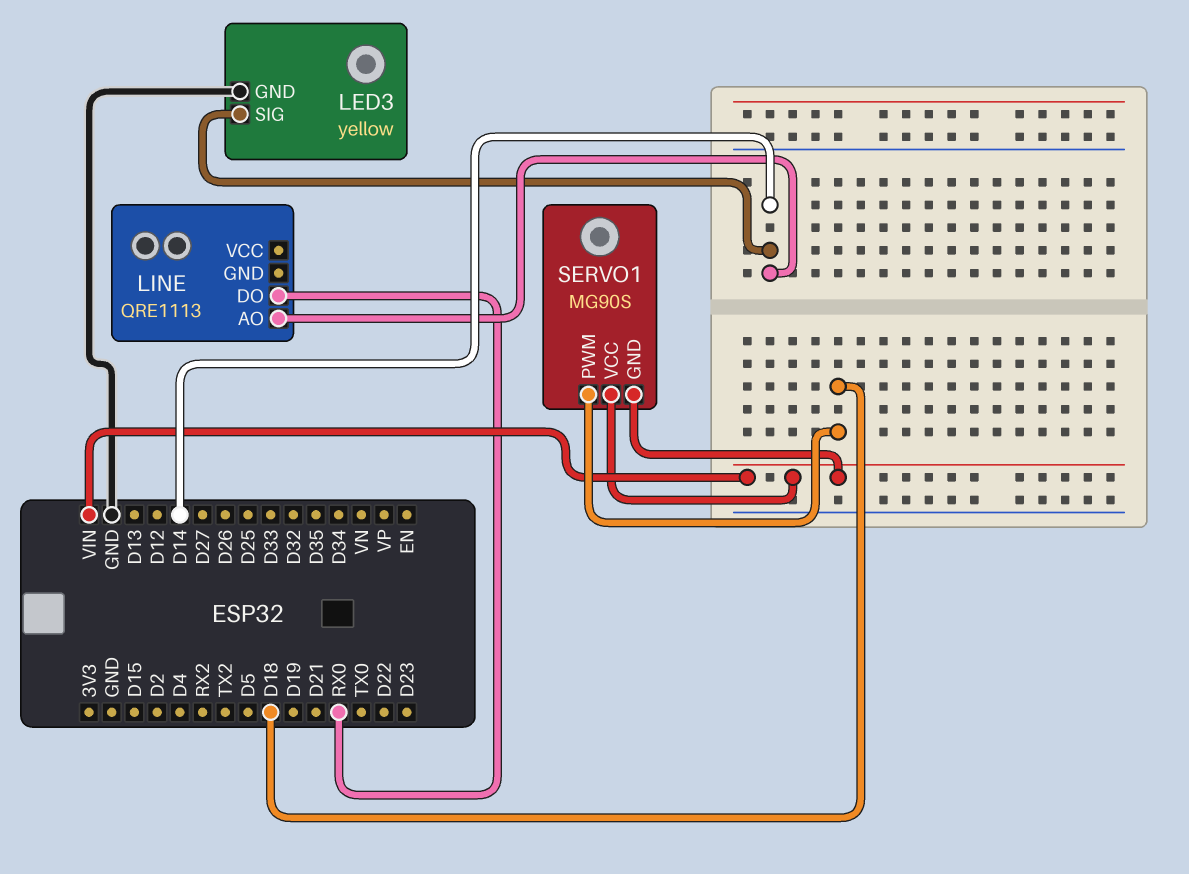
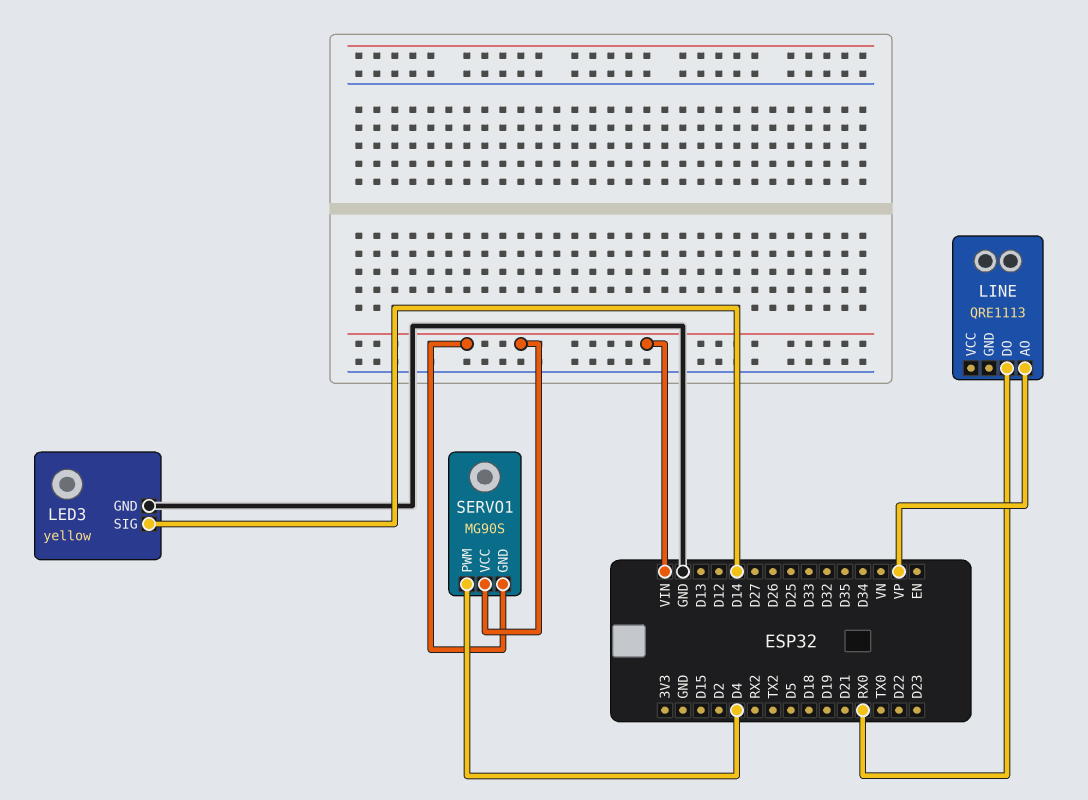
LINE pin AO: D14 -> VP
SERVO1 pin PWM: D18 -> D4

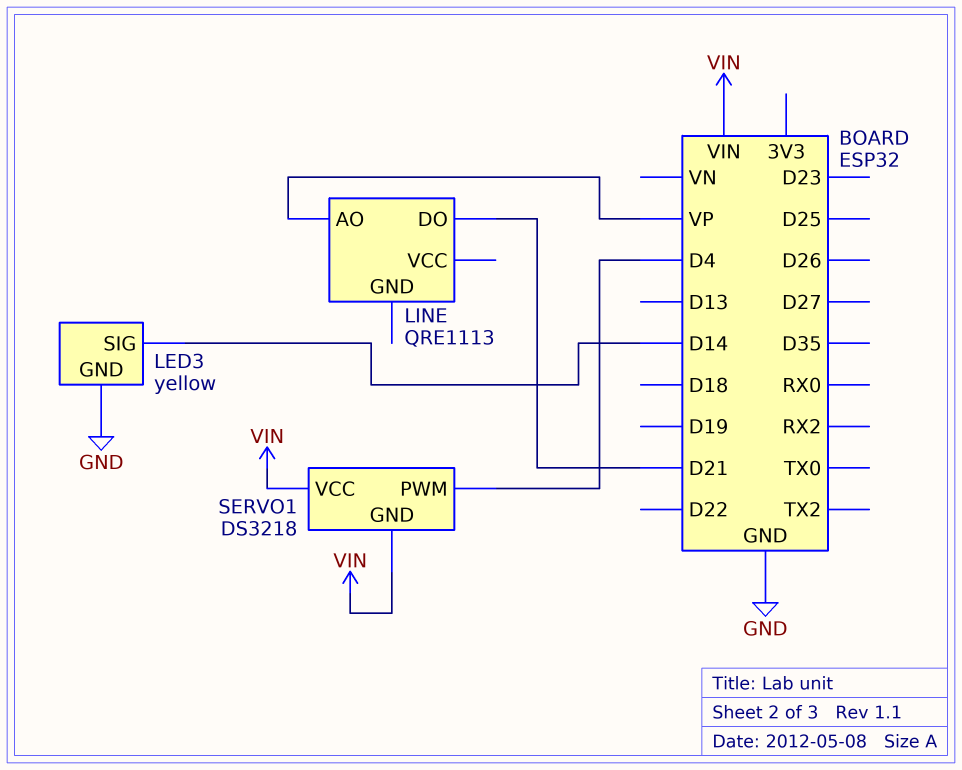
LINE pin DO: RX0 -> D21
SERVO1: MG90S -> DS3218

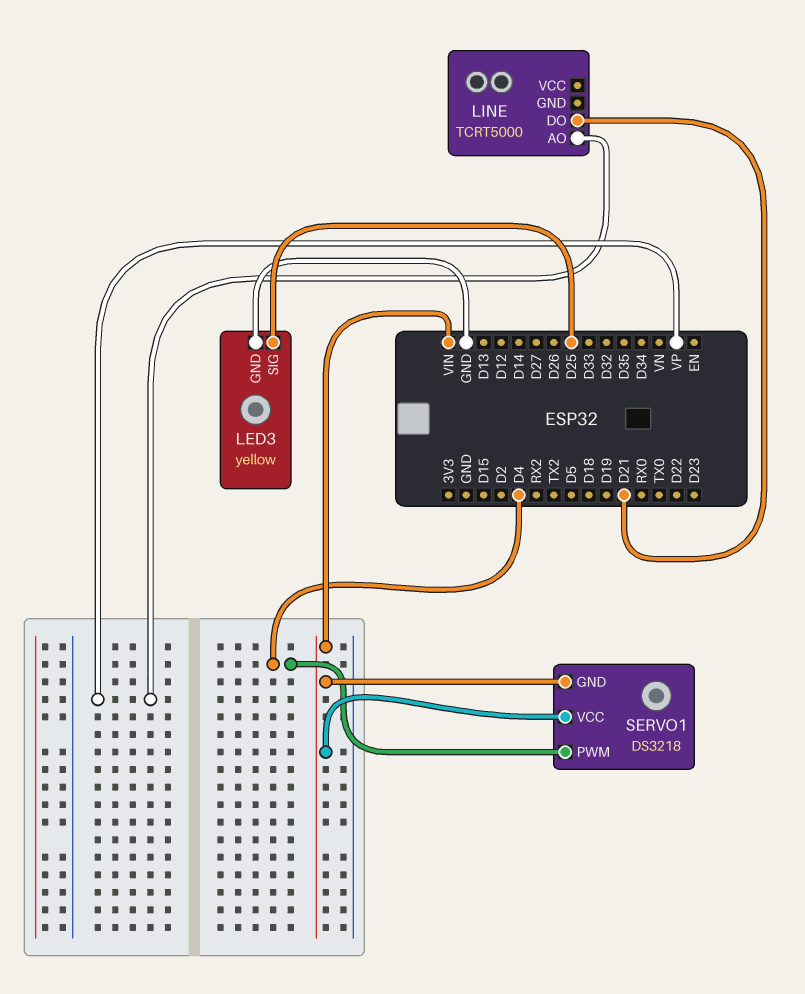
LED3 pin SIG: D14 -> D25
LINE: QRE1113 -> TCRT5000

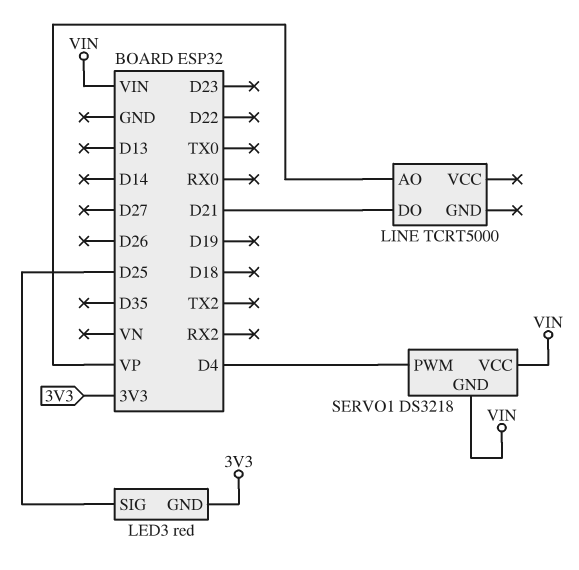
LED3: yellow -> red
LED3 pin GND: GND -> 3V3

